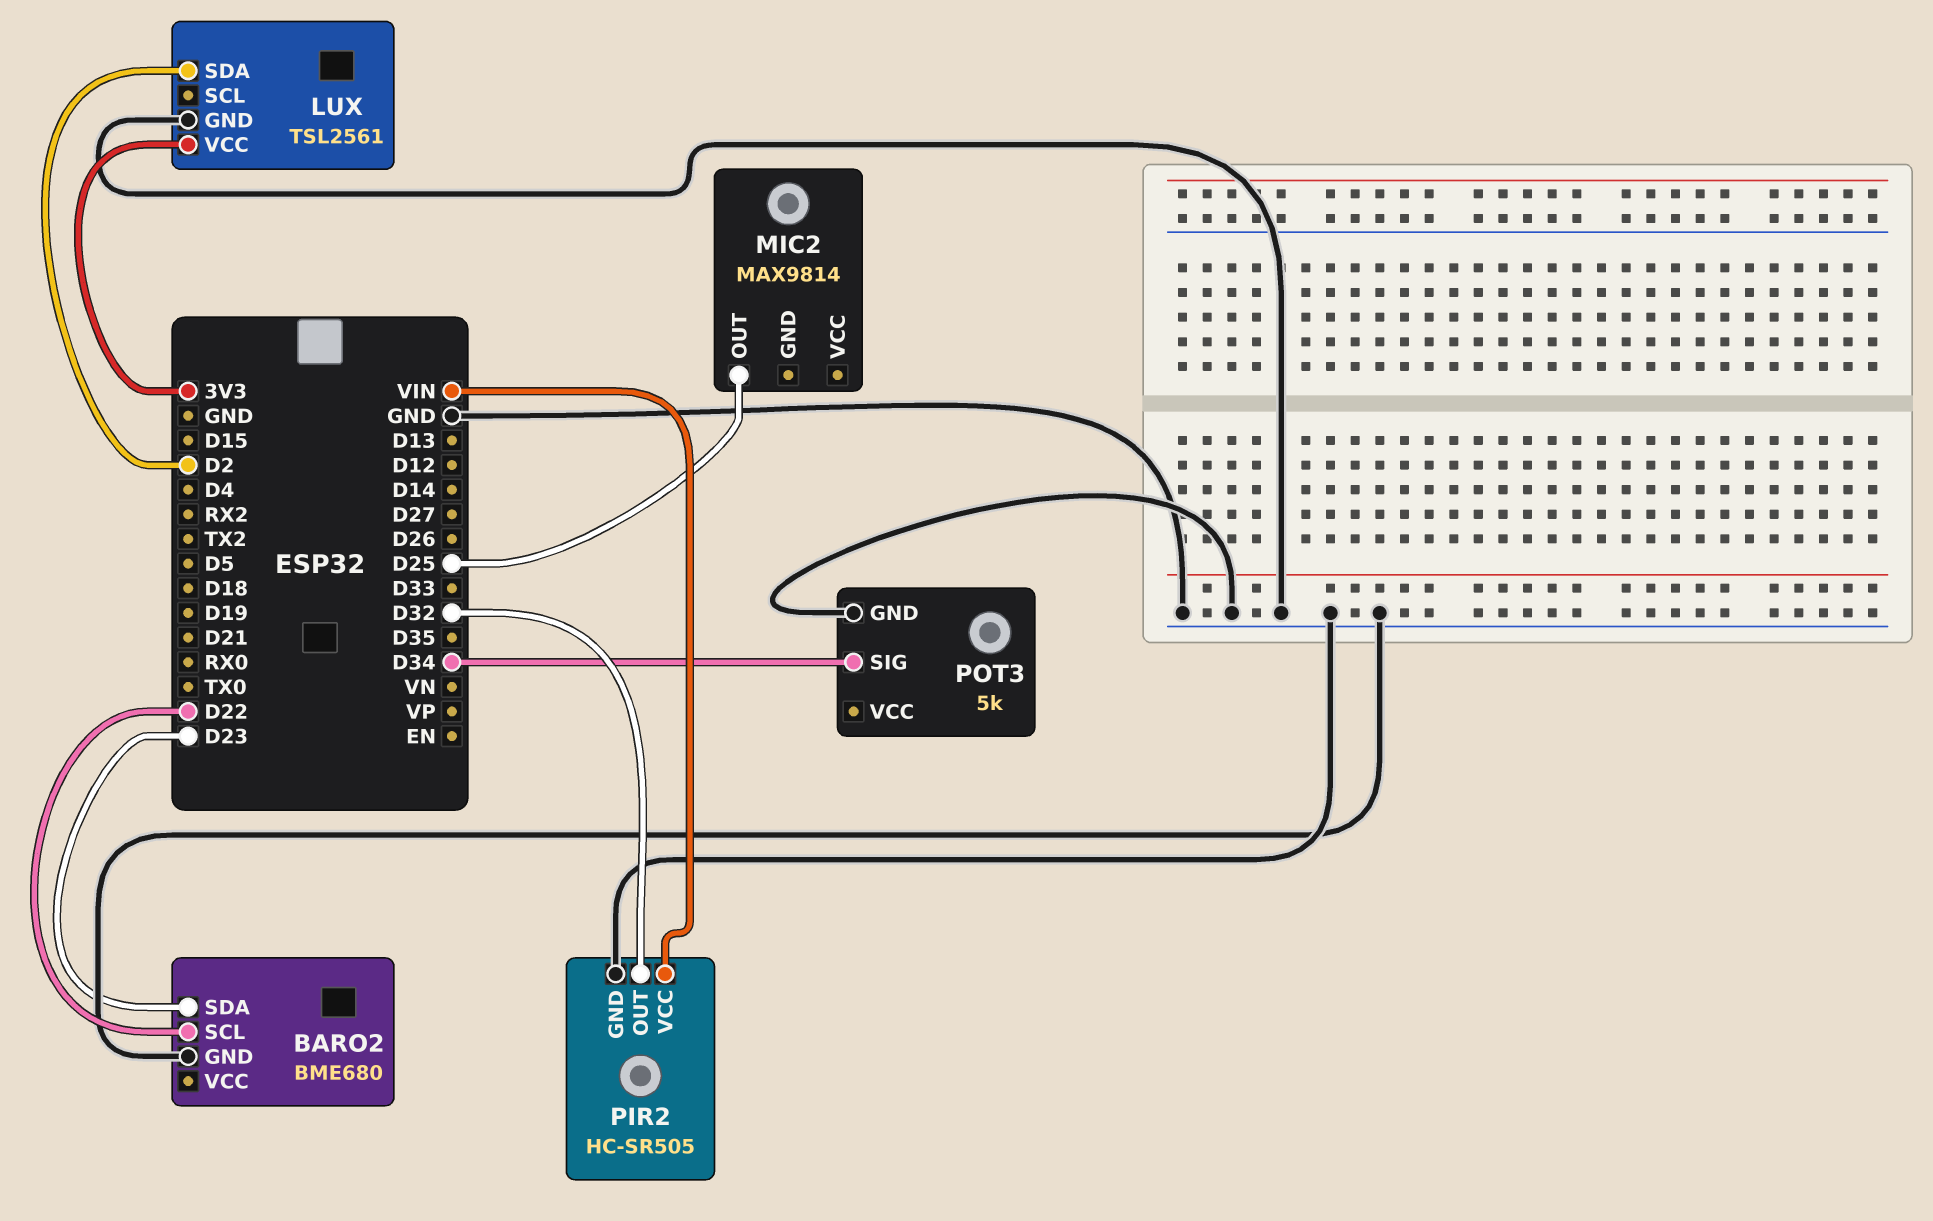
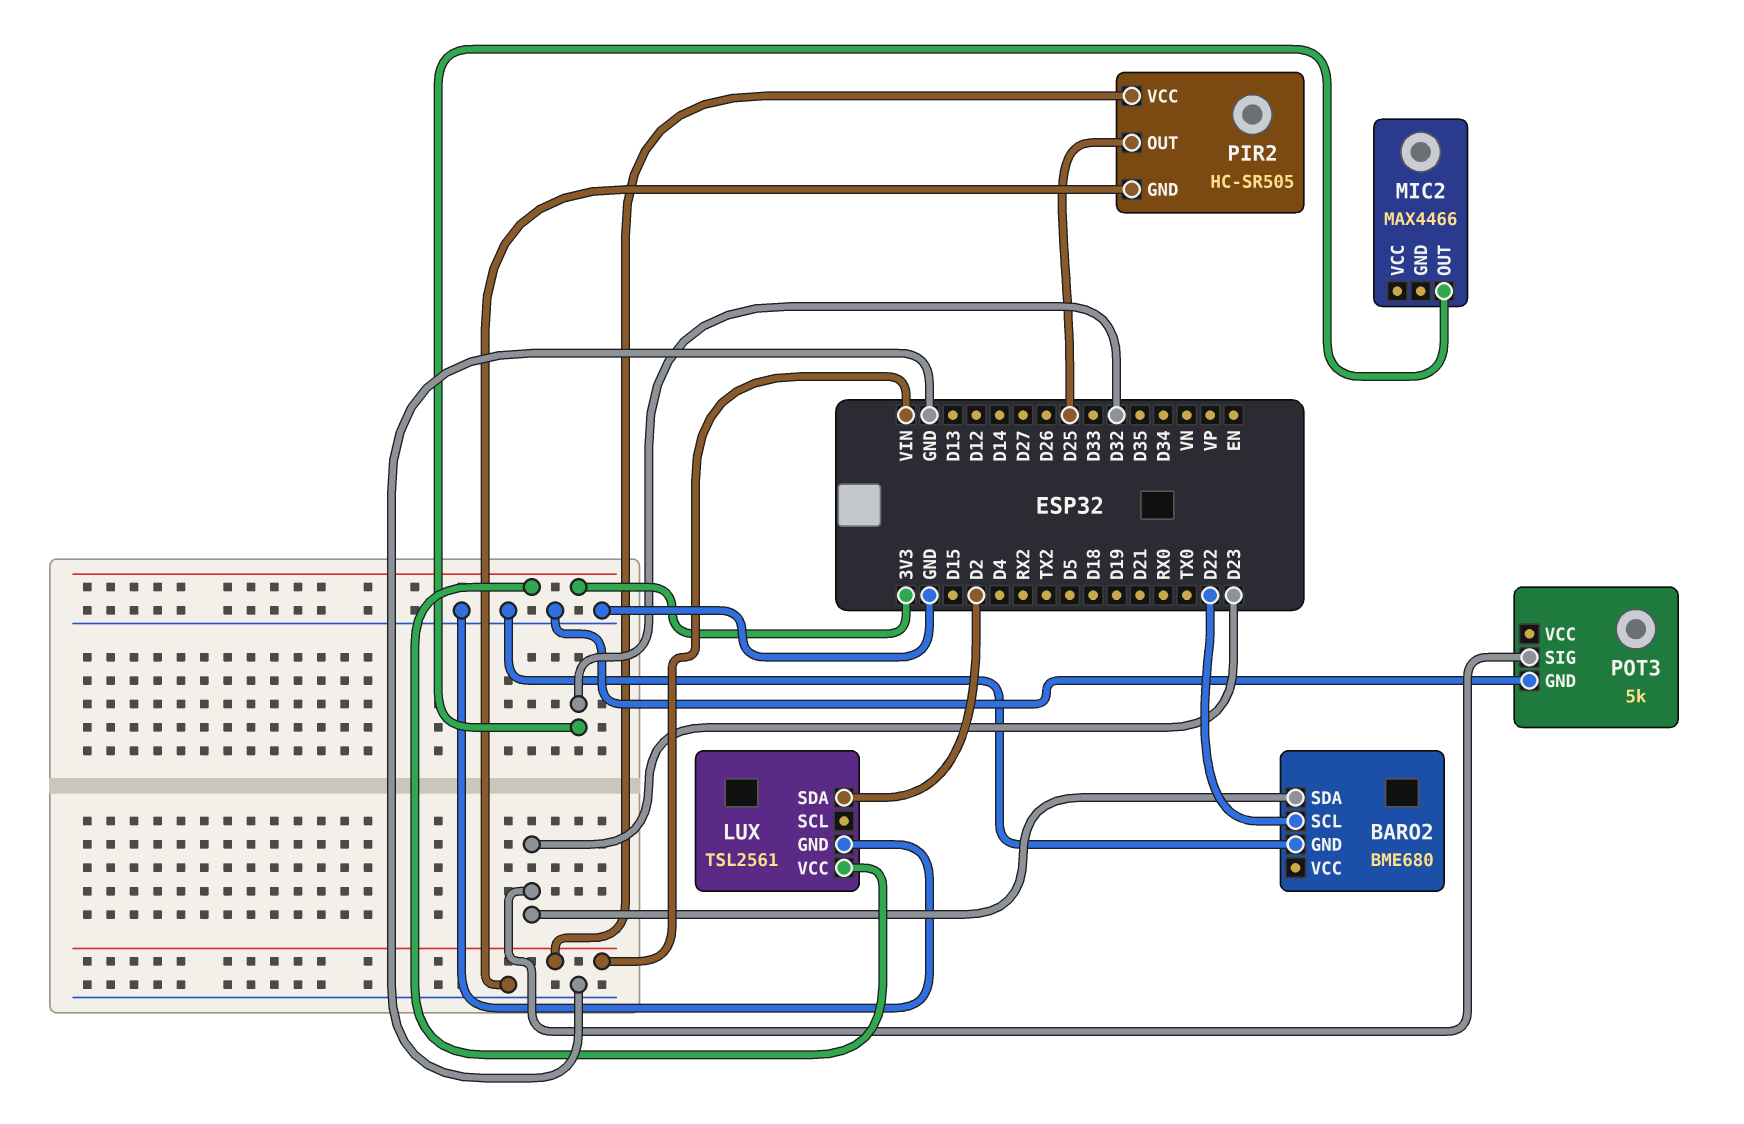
MIC2: MAX9814 -> MAX4466
MIC2 pin OUT: D25 -> D32
PIR2 pin OUT: D32 -> D25
POT3 pin SIG: D34 -> D23

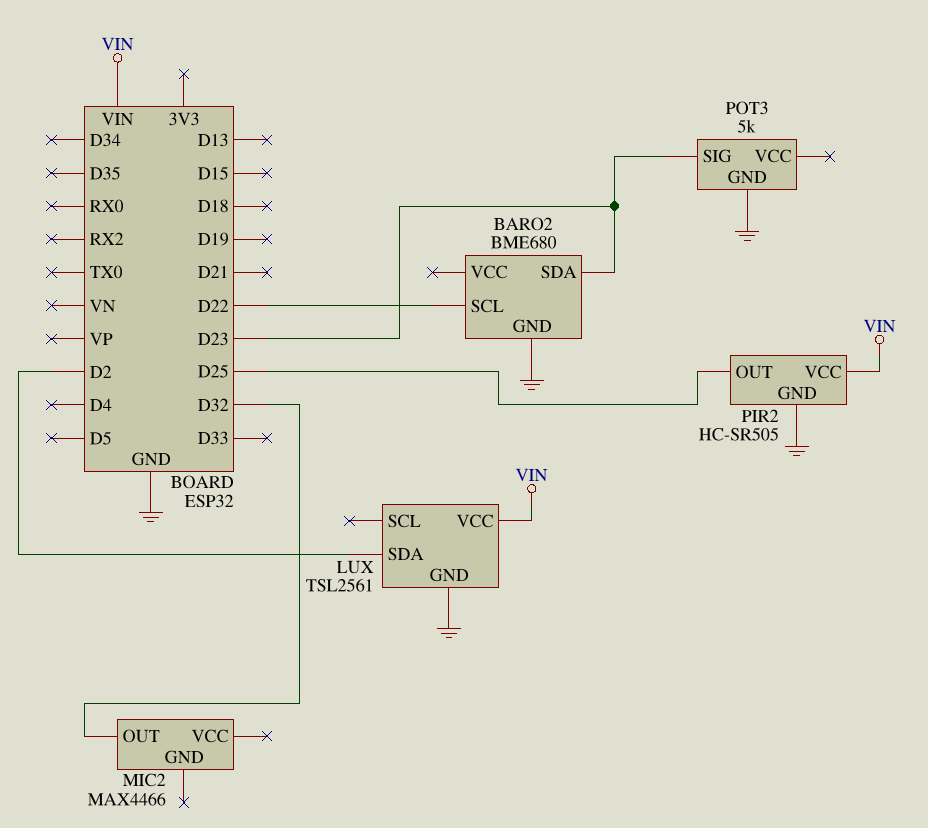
LUX pin VCC: 3V3 -> VIN

